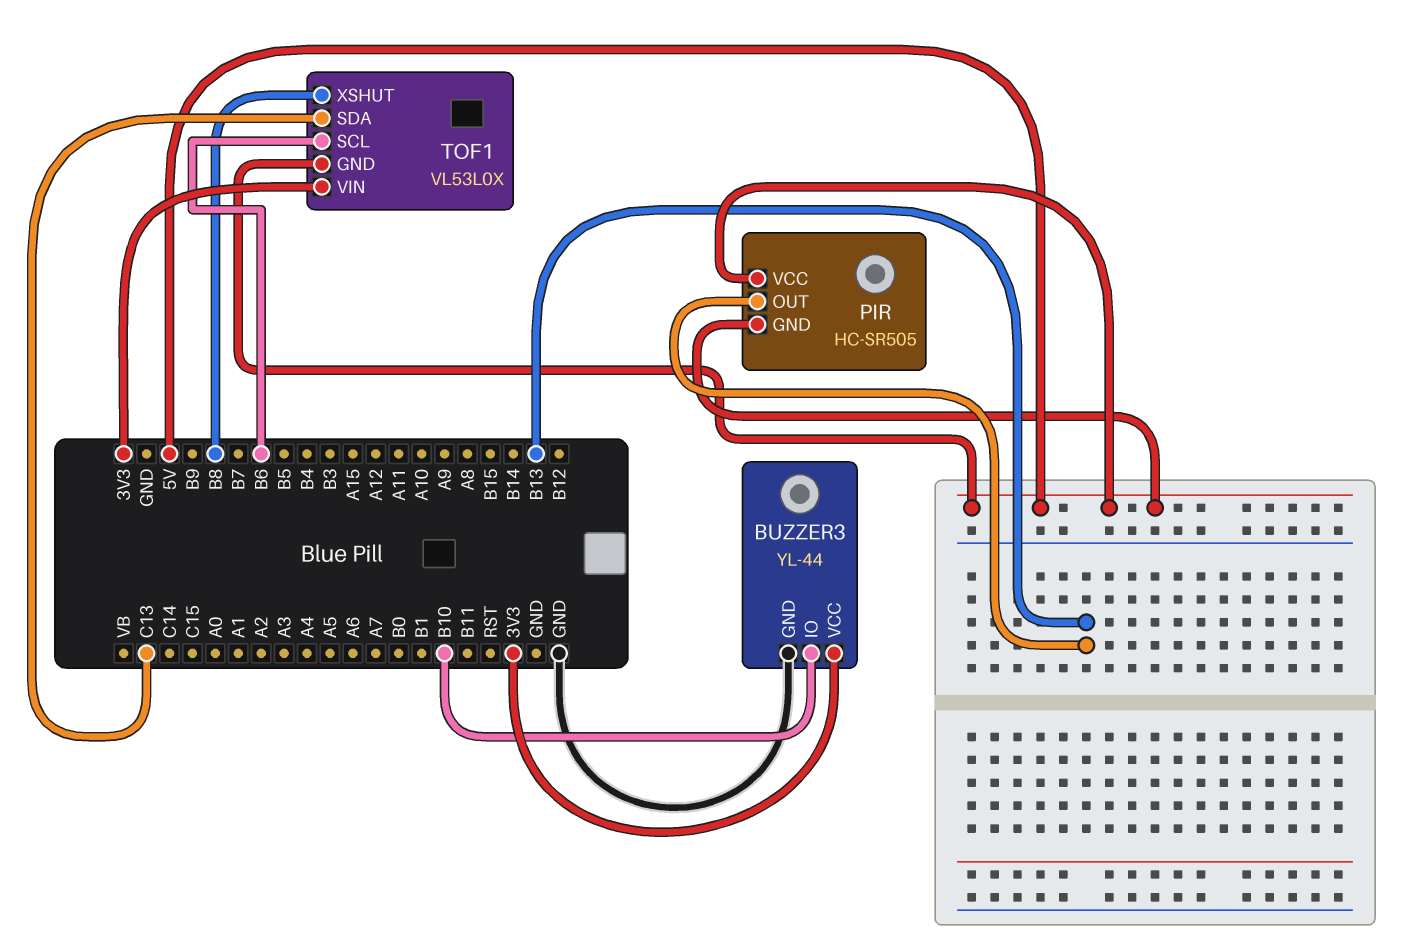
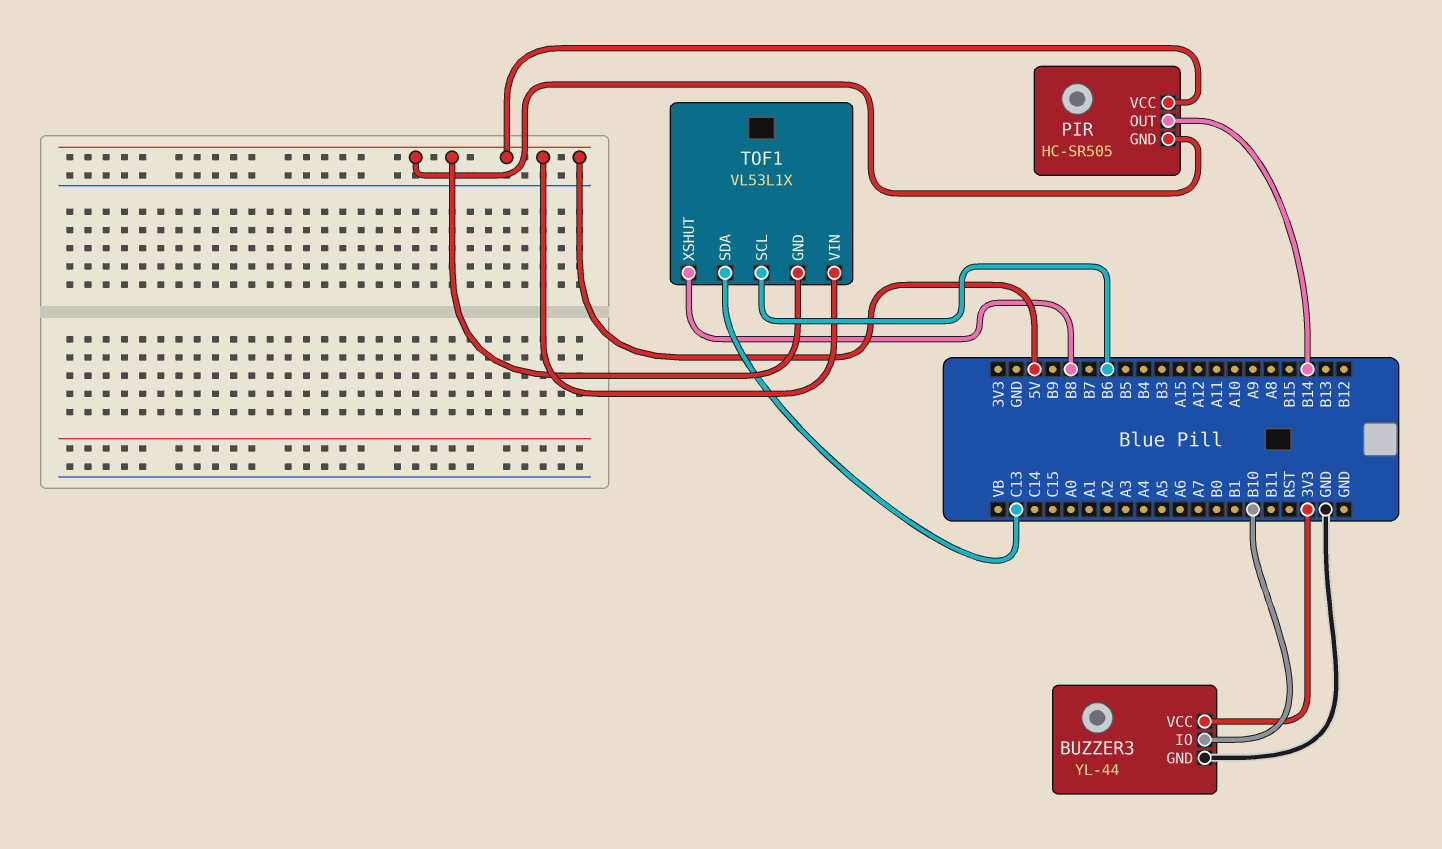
PIR pin OUT: B13 -> B14
TOF1: VL53L0X -> VL53L1X
TOF1 pin VIN: 3V3 -> 5V

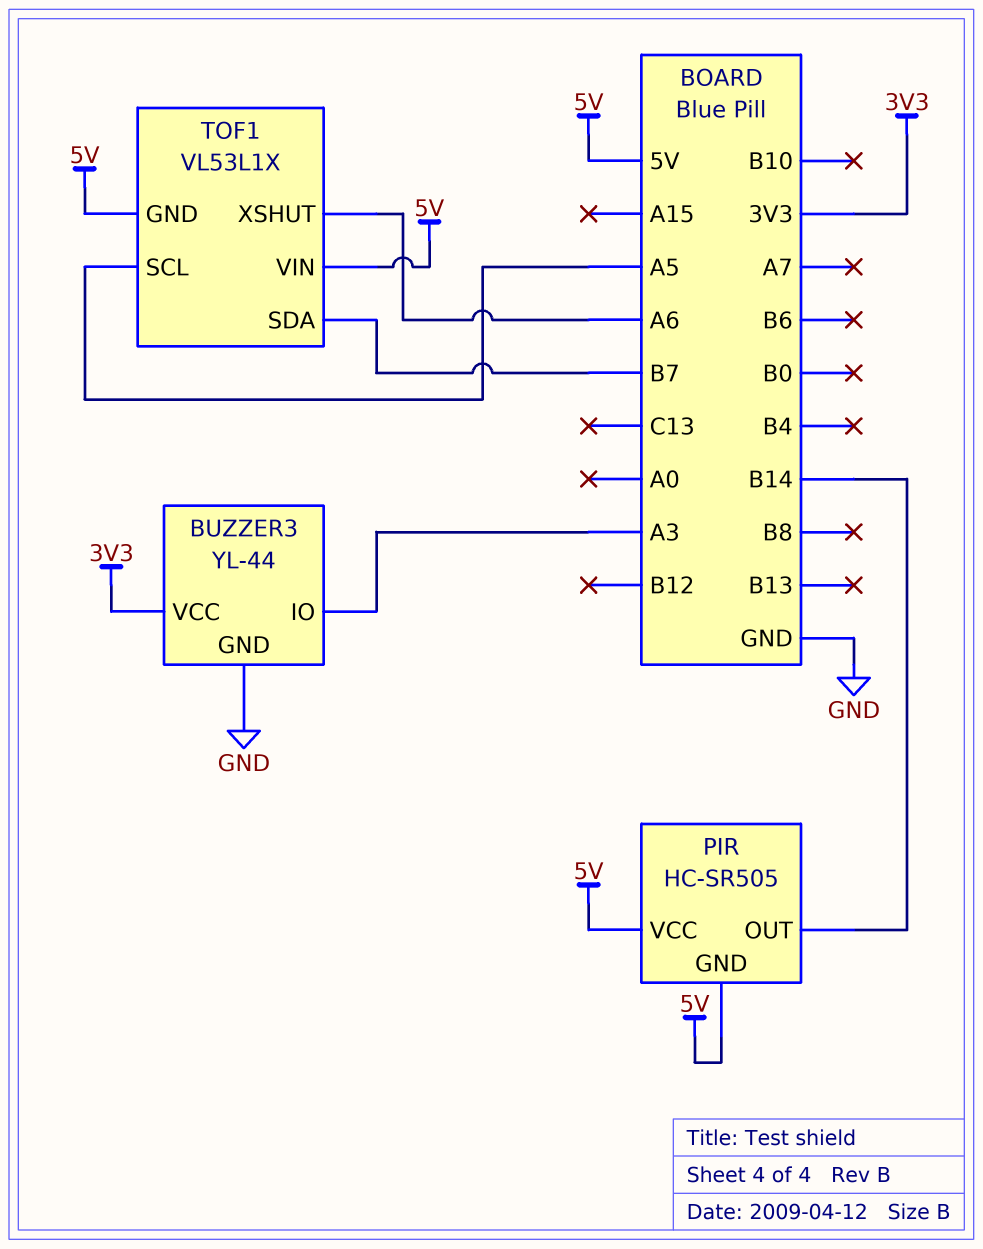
BUZZER3 pin IO: B10 -> A3
TOF1 pin SCL: B6 -> A5
TOF1 pin SDA: C13 -> B7
TOF1 pin XSHUT: B8 -> A6

